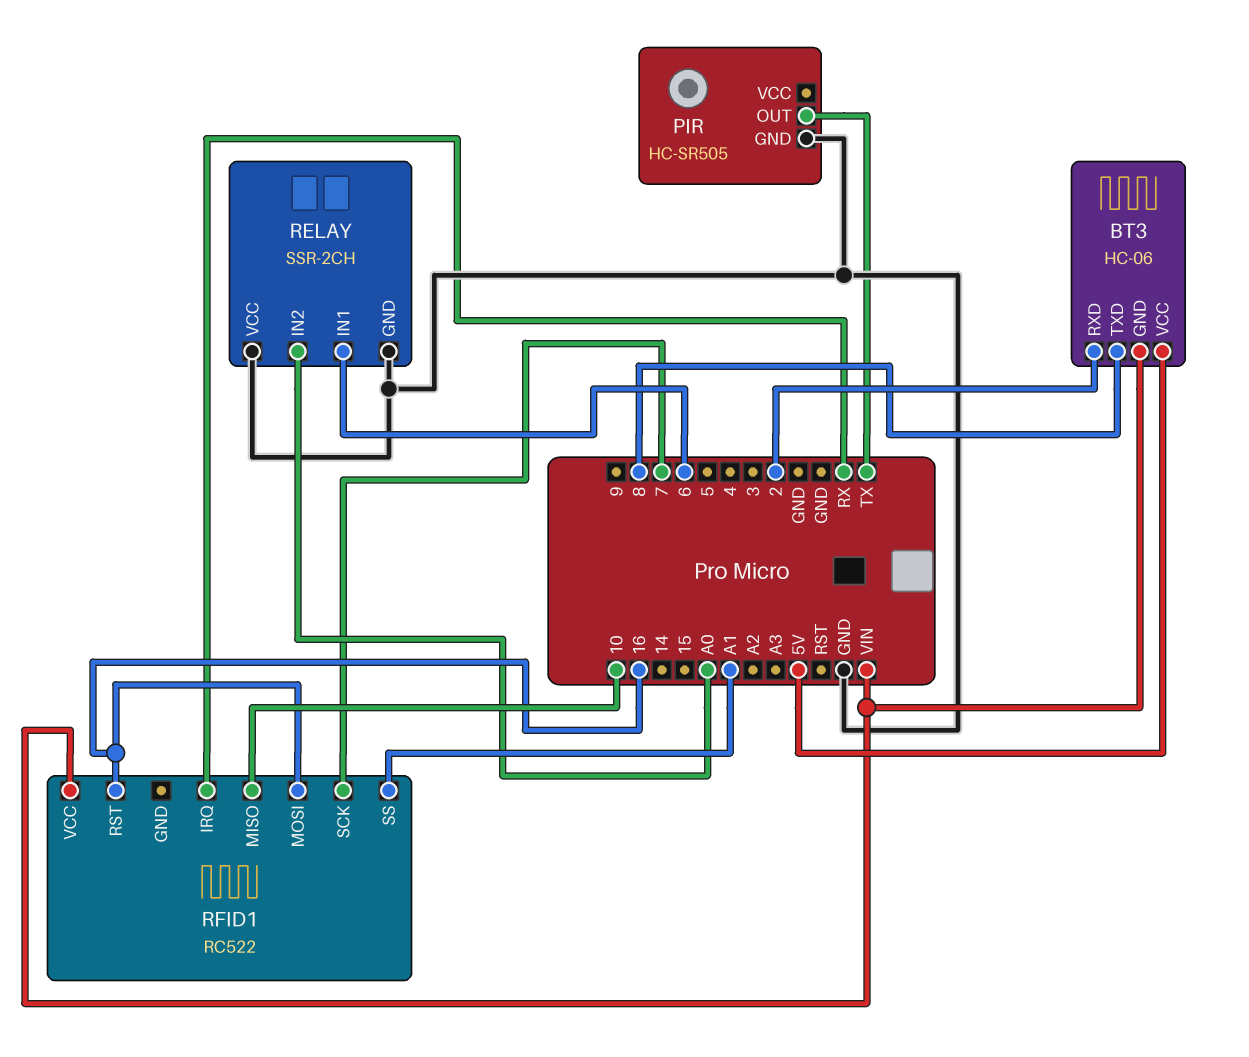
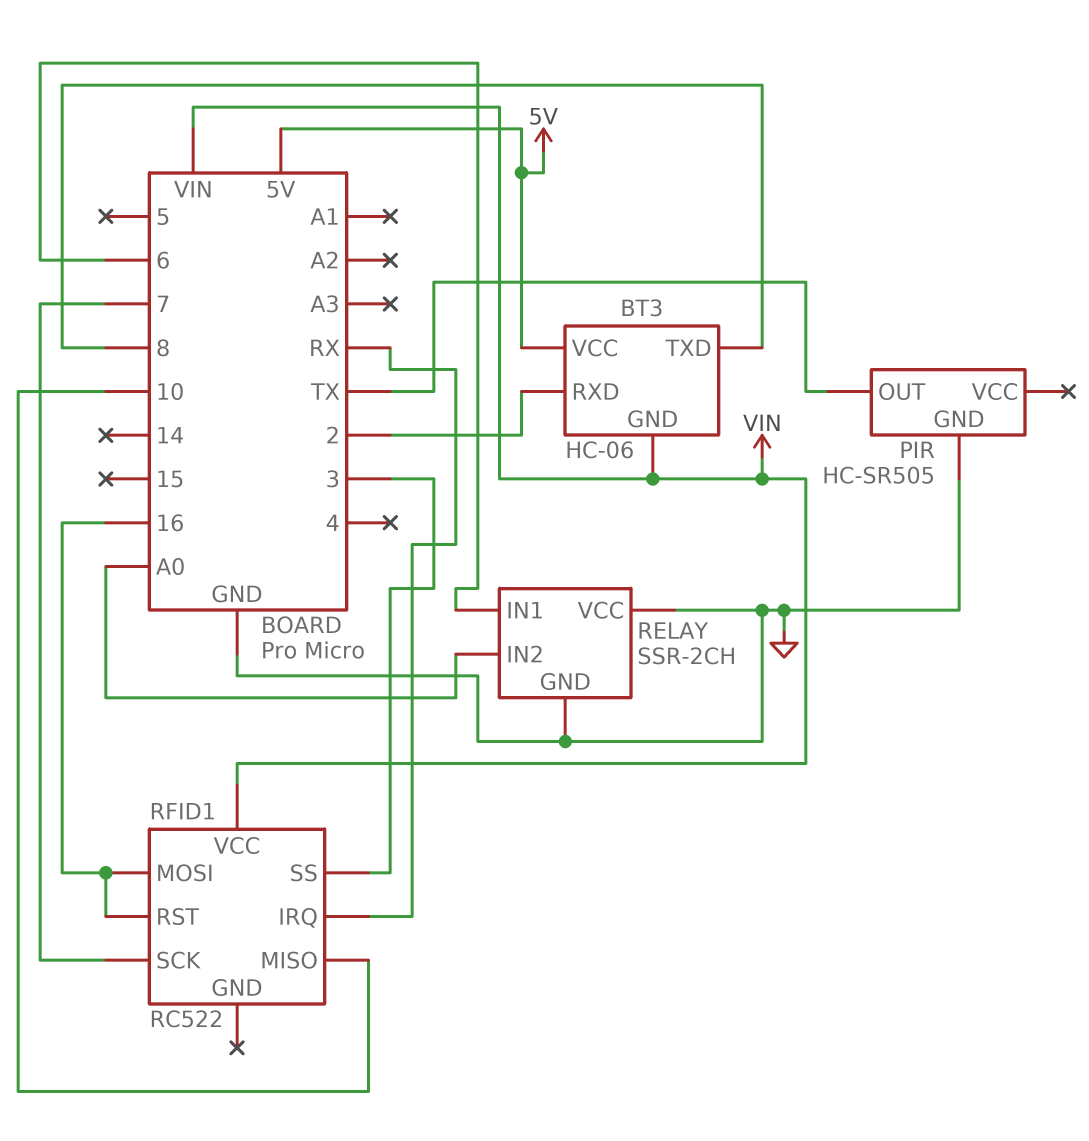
RFID1 pin SS: A1 -> 3

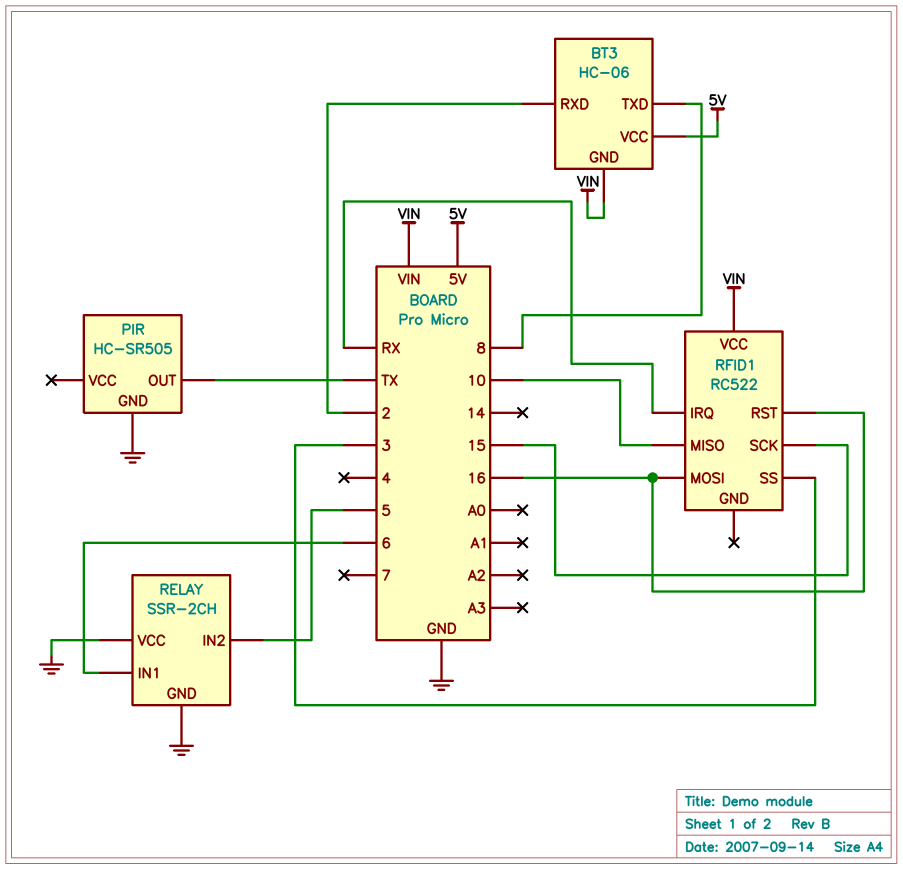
RELAY pin IN2: A0 -> 5
RFID1 pin SCK: 7 -> 15

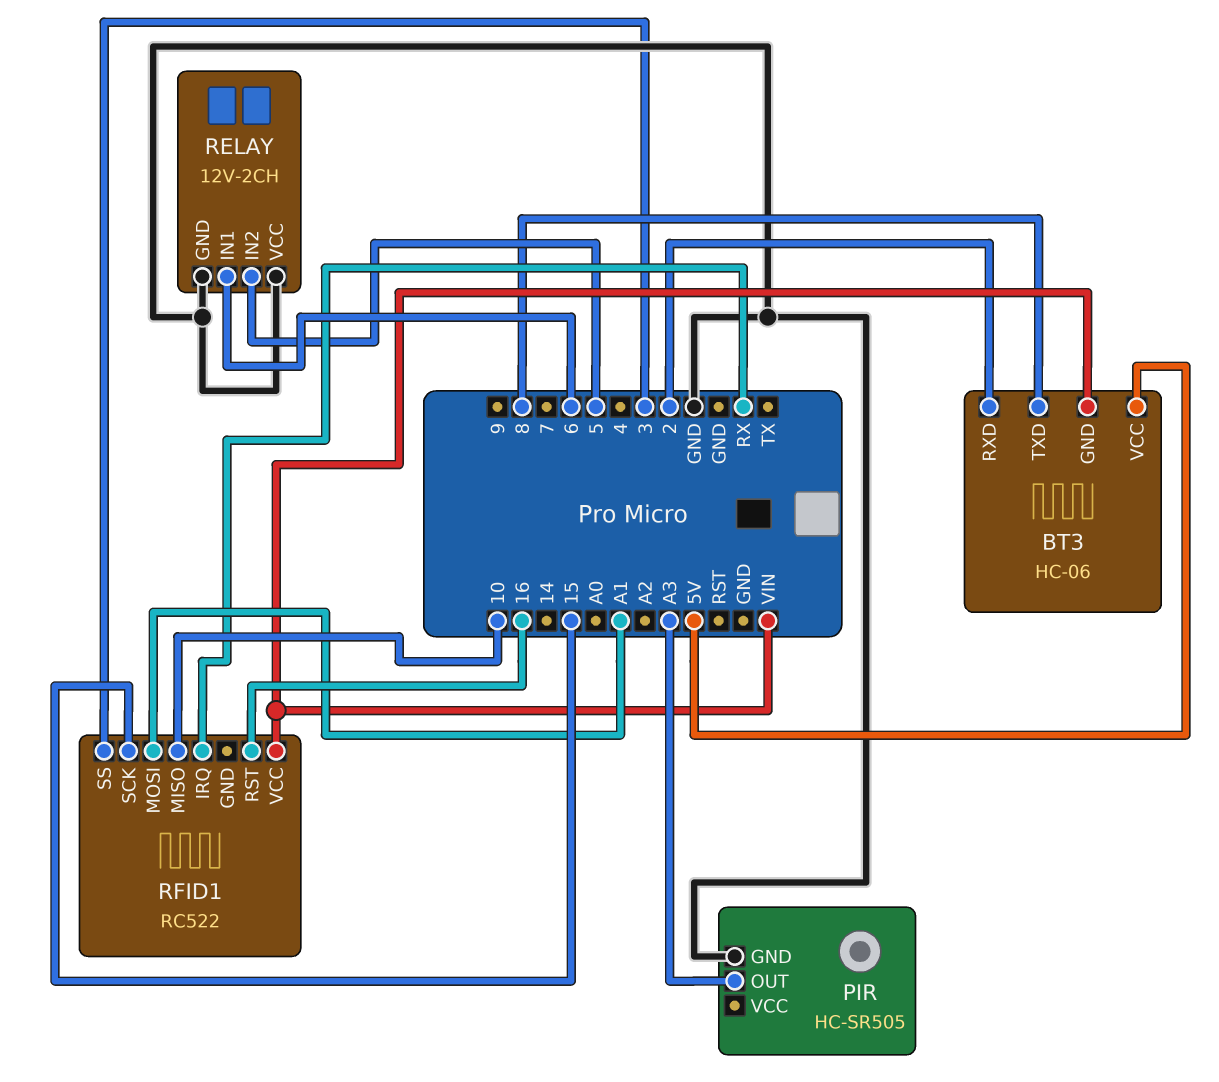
PIR pin OUT: TX -> A3
RELAY: SSR-2CH -> 12V-2CH
RFID1 pin MOSI: 16 -> A1

